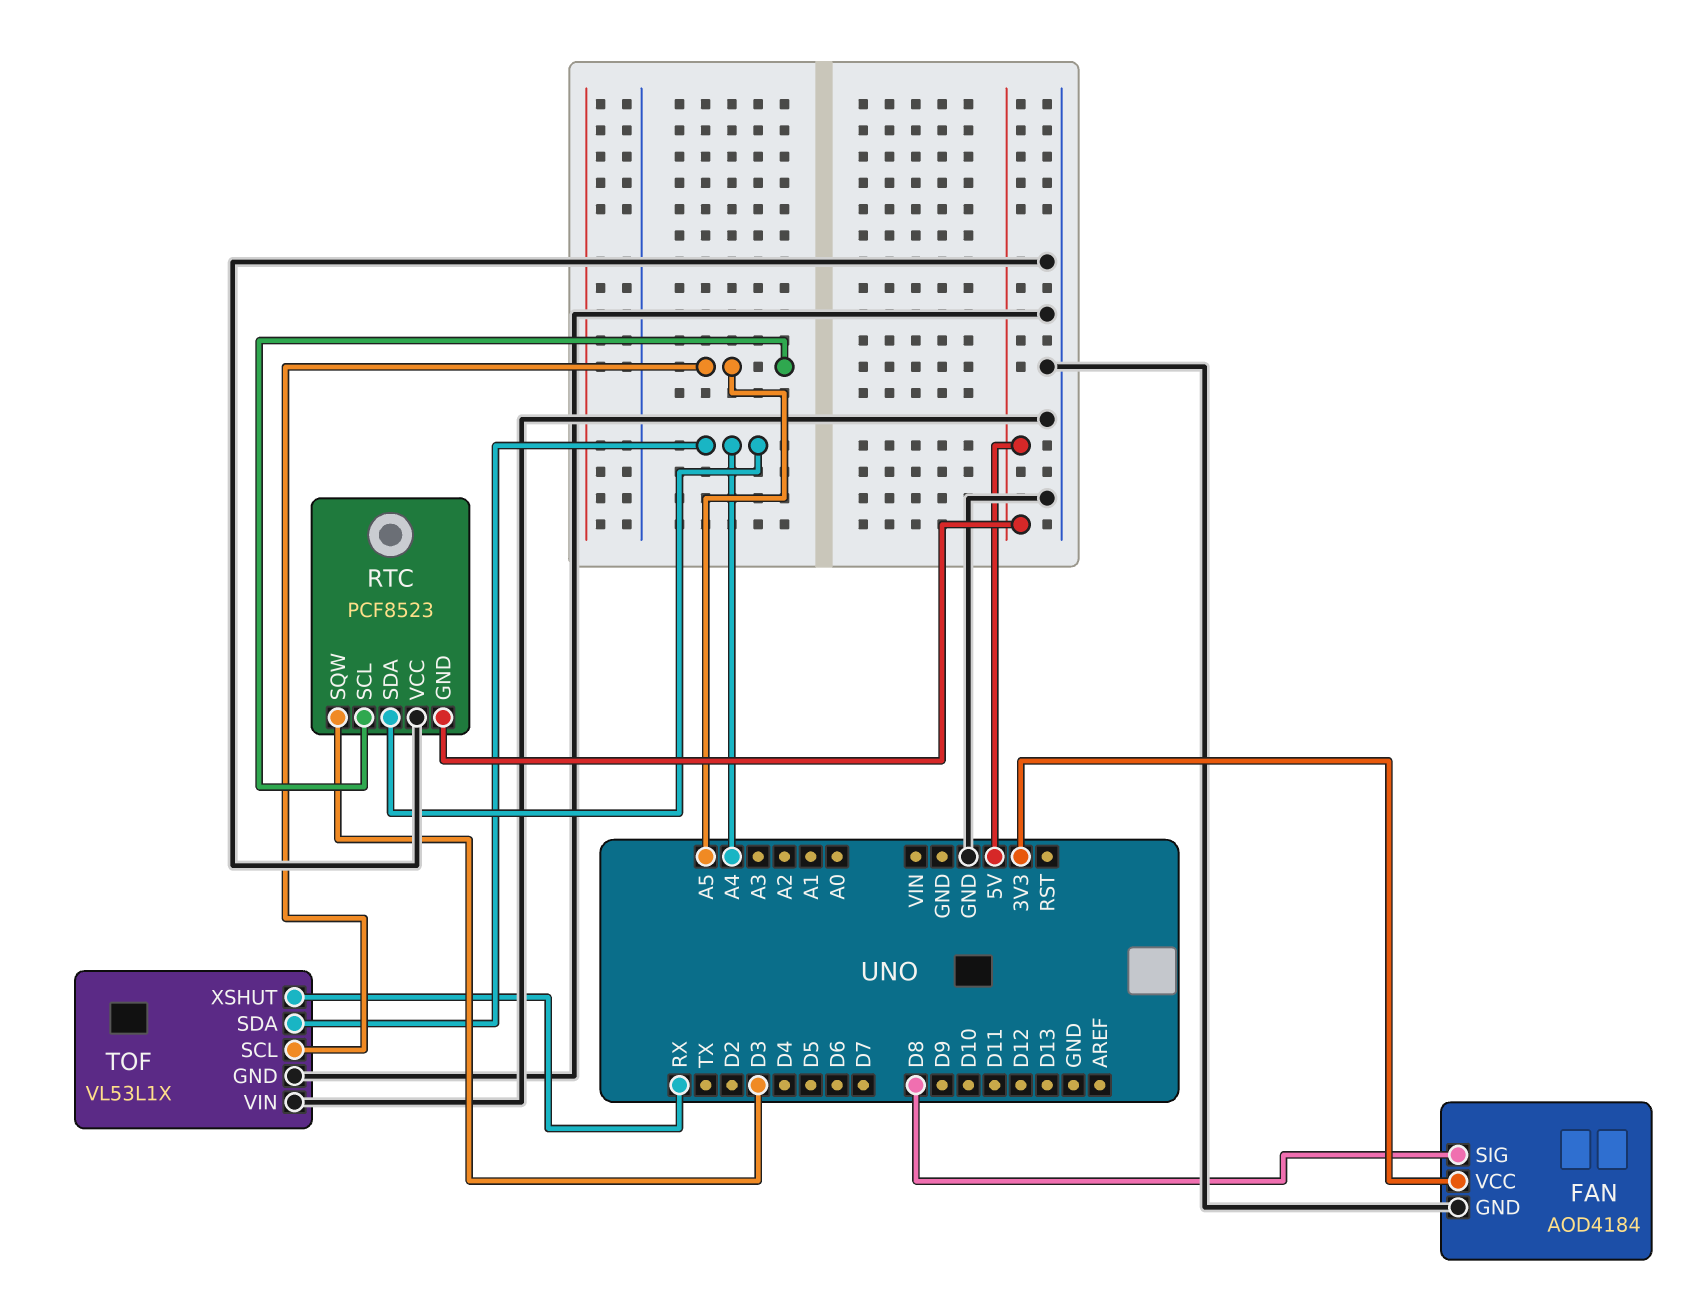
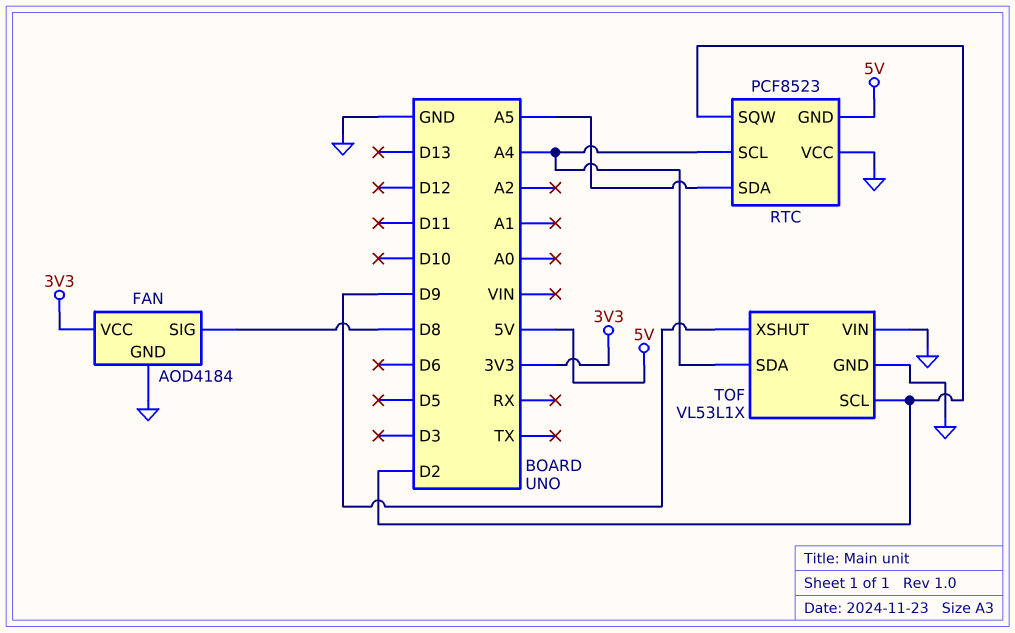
RTC pin SCL: A5 -> A4
RTC pin SDA: A4 -> A5
RTC pin SQW: D3 -> D2
TOF pin SCL: A5 -> D2
TOF pin XSHUT: RX -> D9

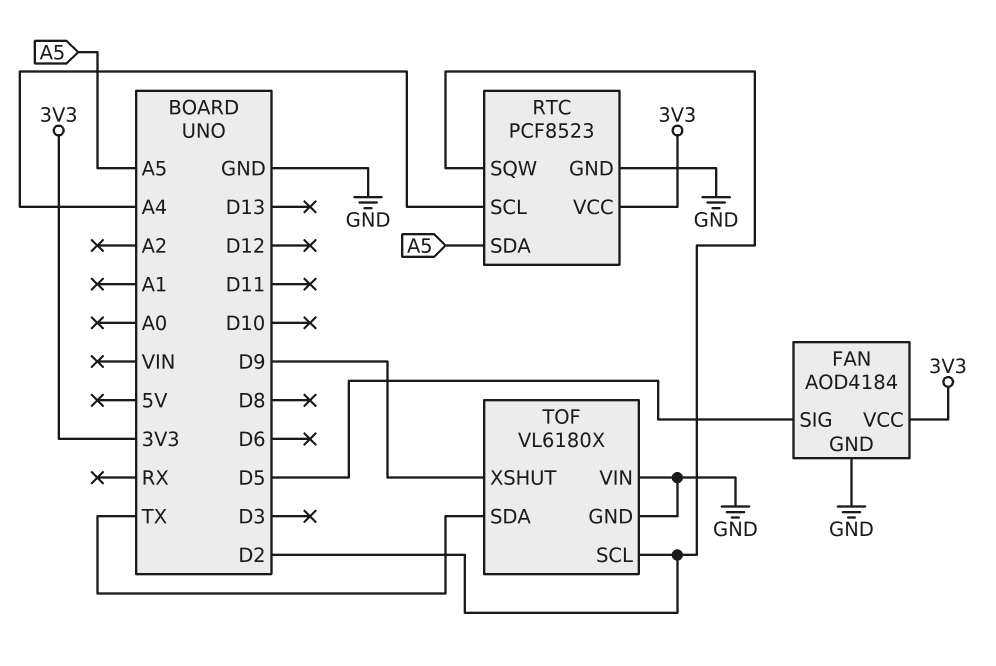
FAN pin SIG: D8 -> D5
RTC pin GND: 5V -> GND
RTC pin VCC: GND -> 3V3
TOF: VL53L1X -> VL6180X
TOF pin SDA: A4 -> TX

